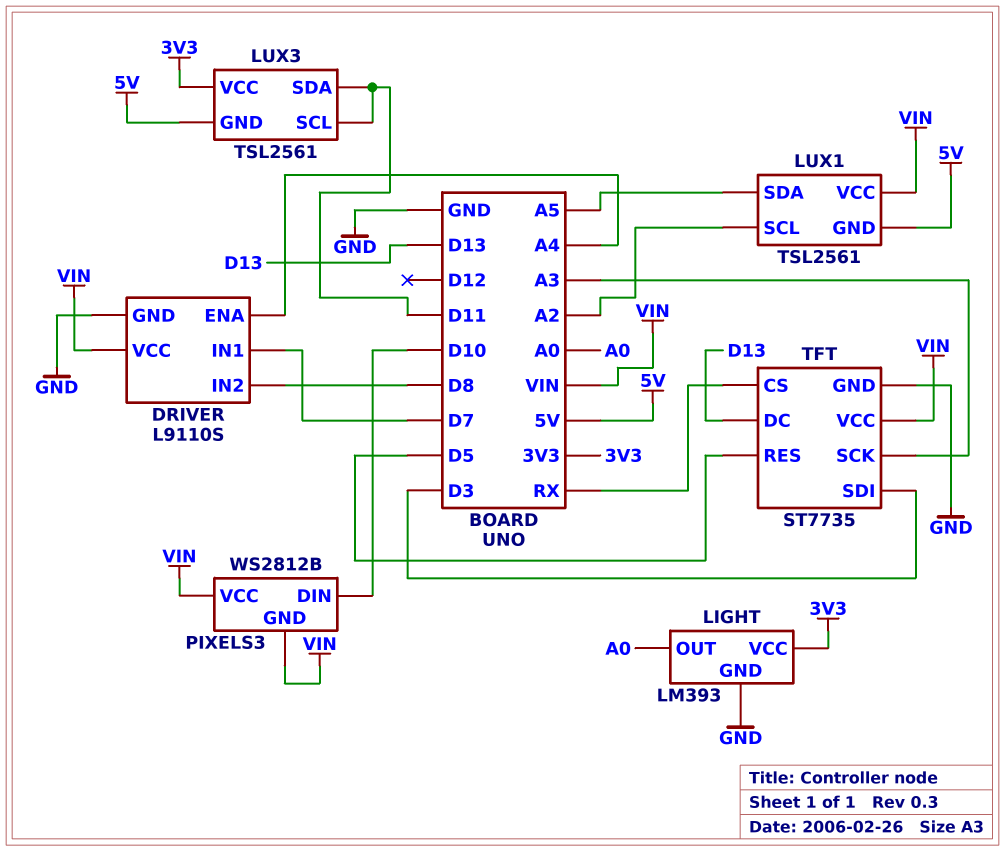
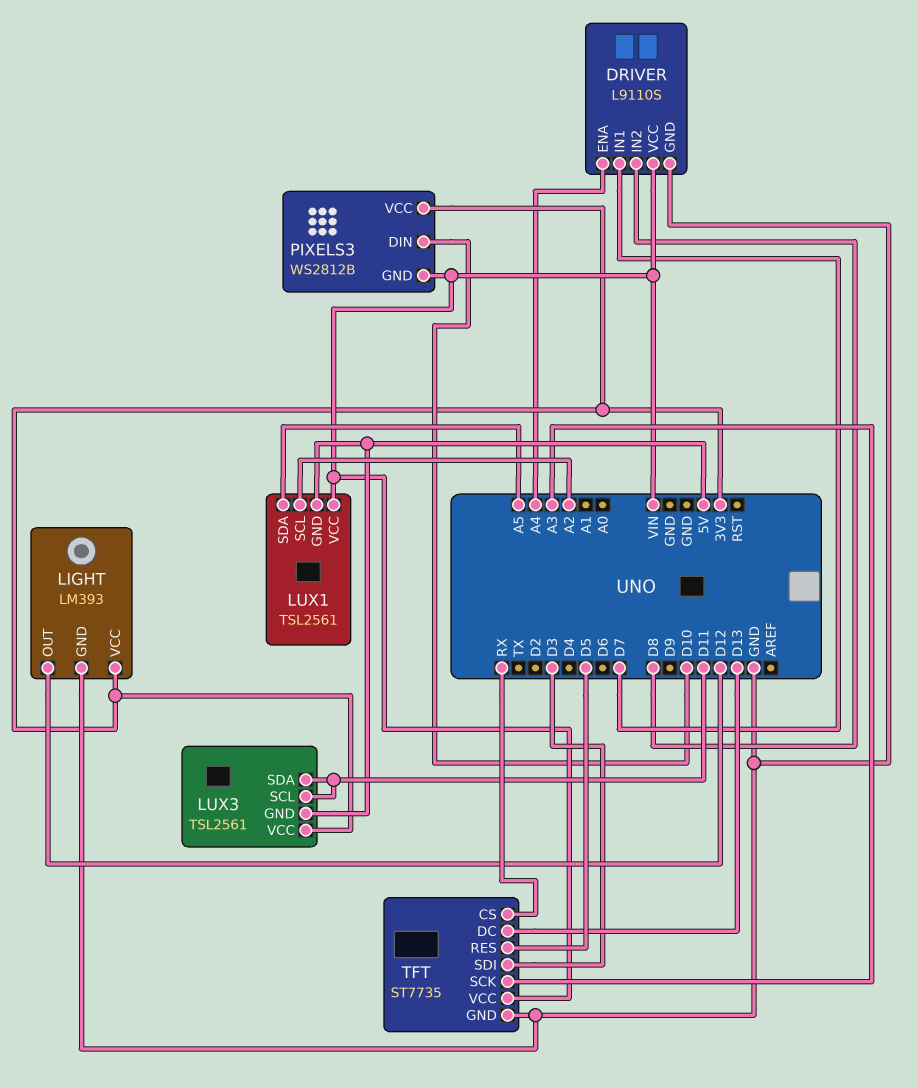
LIGHT pin OUT: A0 -> D12
PIXELS3 pin VCC: VIN -> 3V3

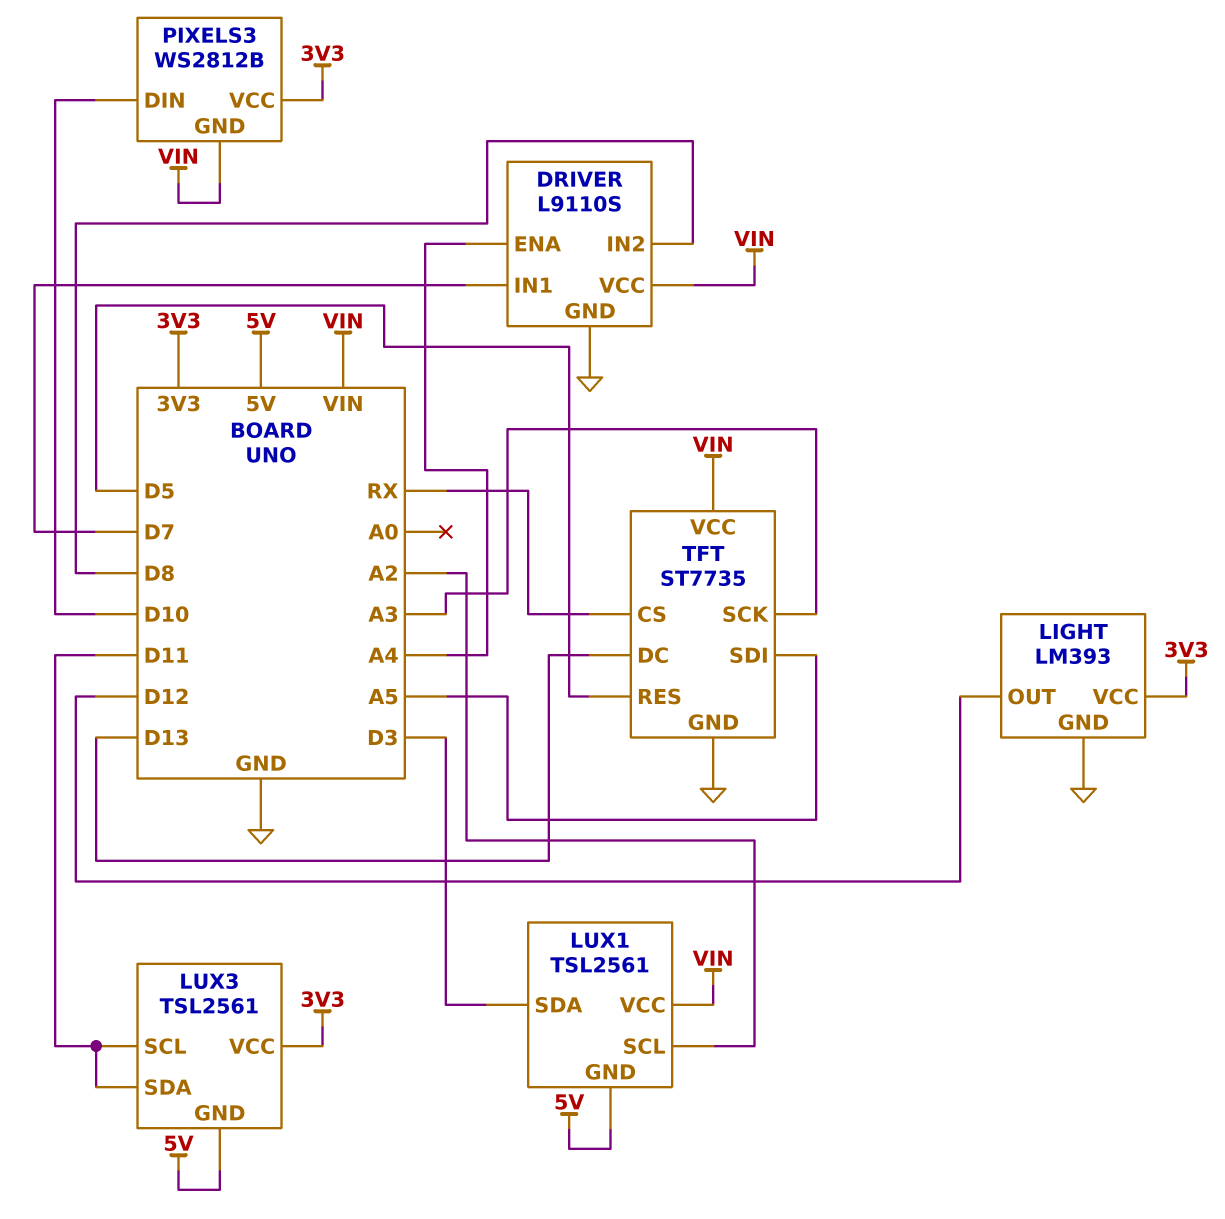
LUX1 pin SDA: A5 -> D3
TFT pin SDI: D3 -> A5

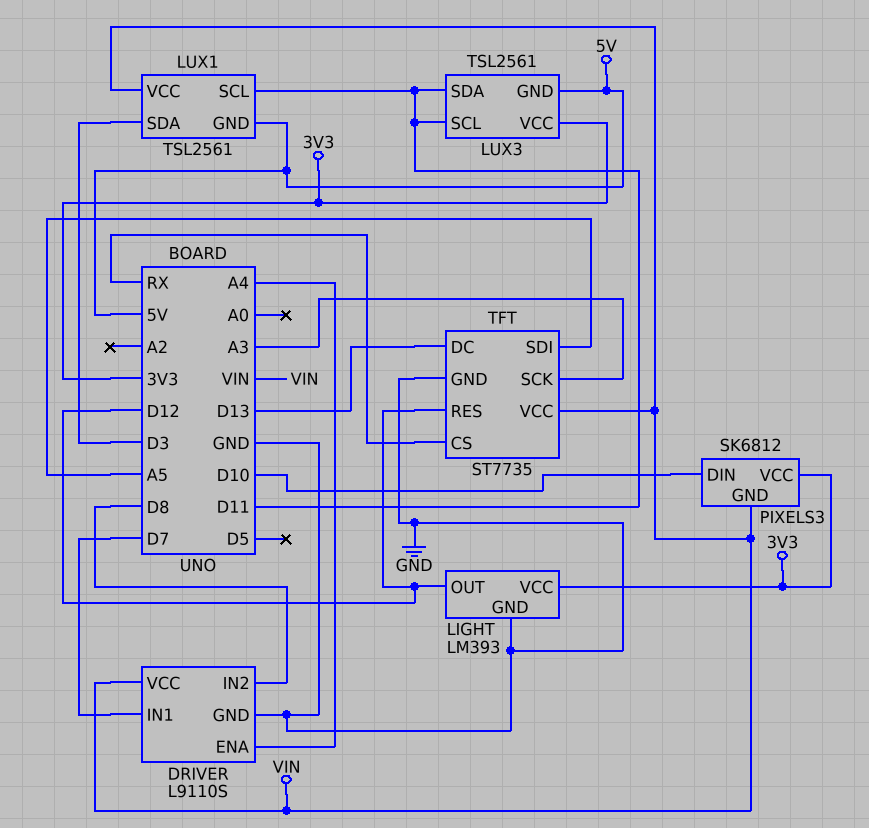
LUX1 pin SCL: A2 -> D11
PIXELS3: WS2812B -> SK6812
TFT pin RES: D5 -> D12

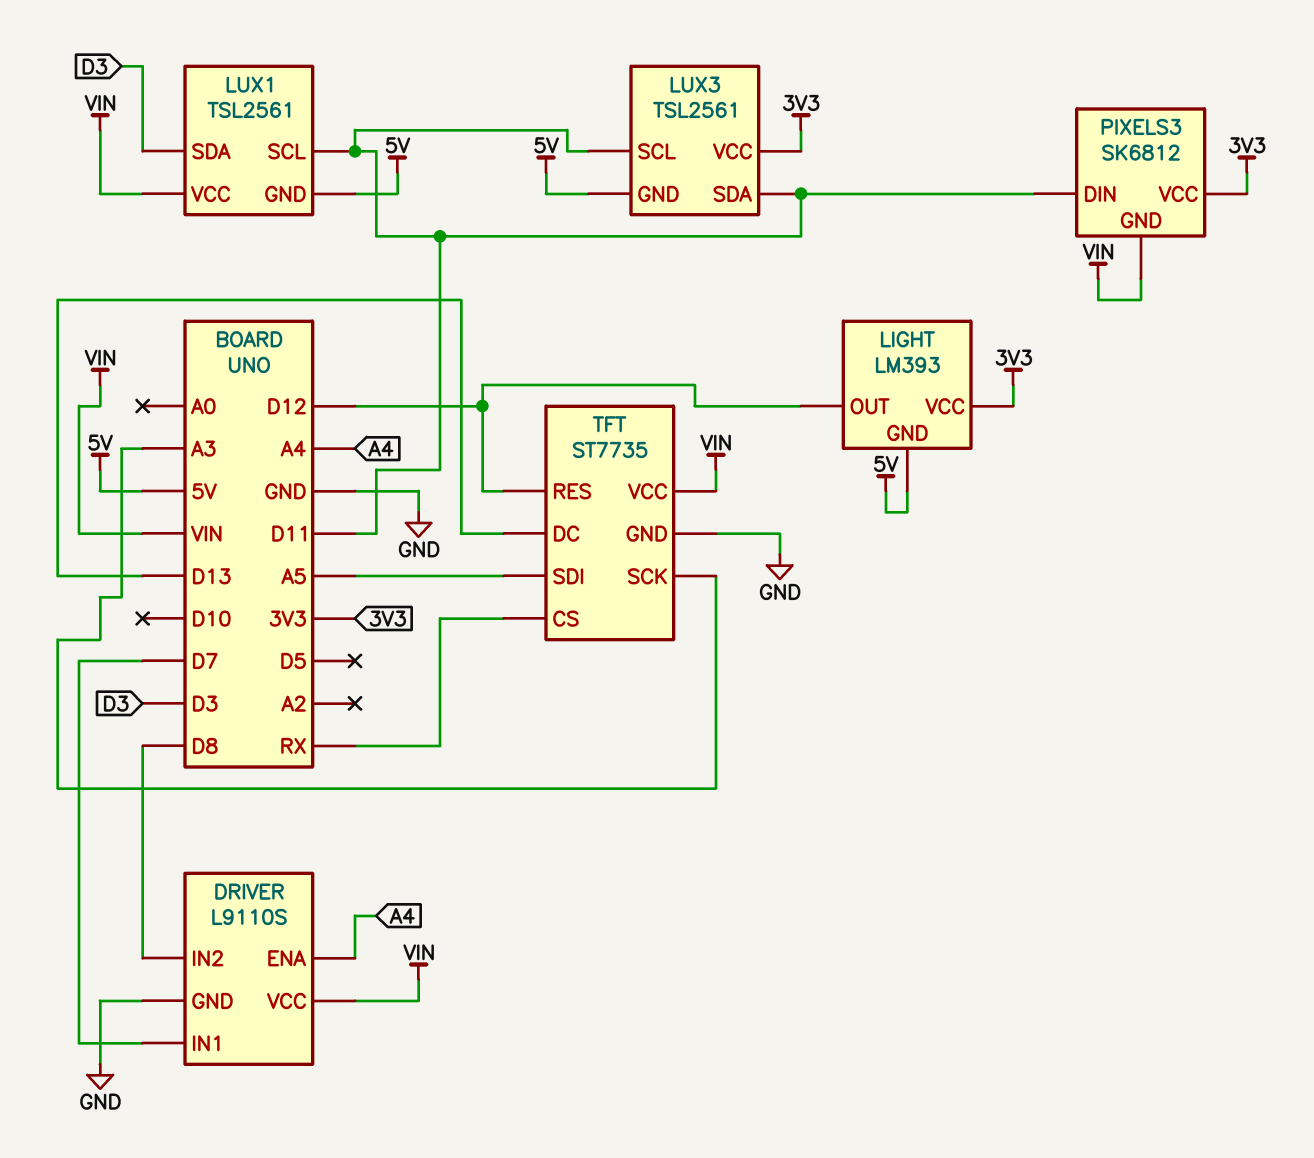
LIGHT pin GND: GND -> 5V
PIXELS3 pin DIN: D10 -> D11

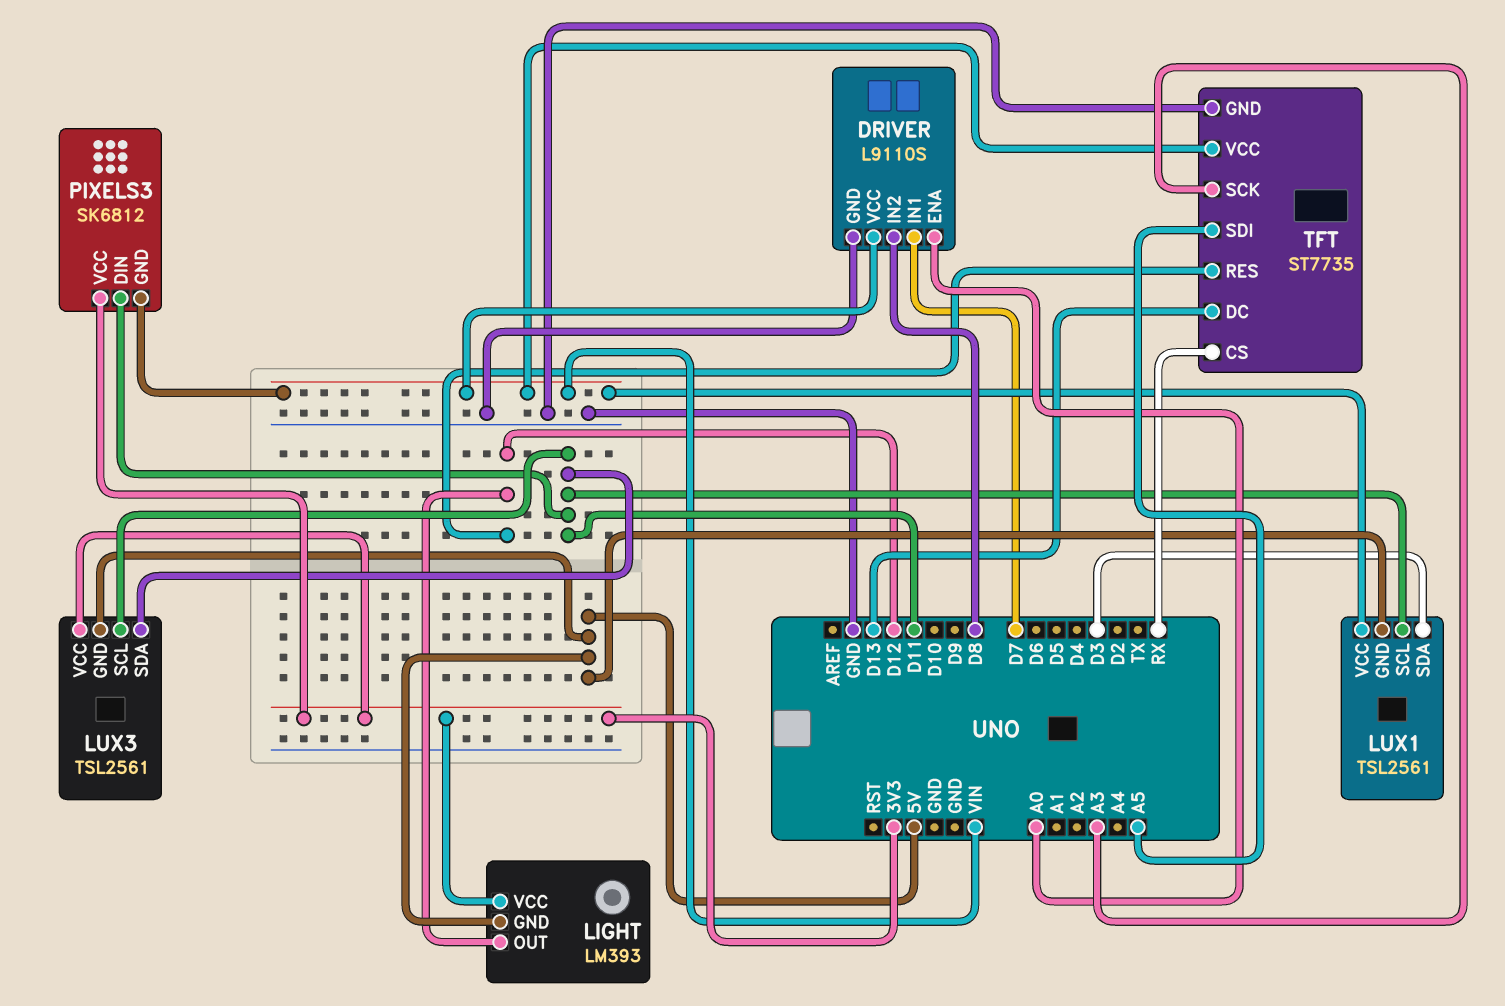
DRIVER pin ENA: A4 -> A0

